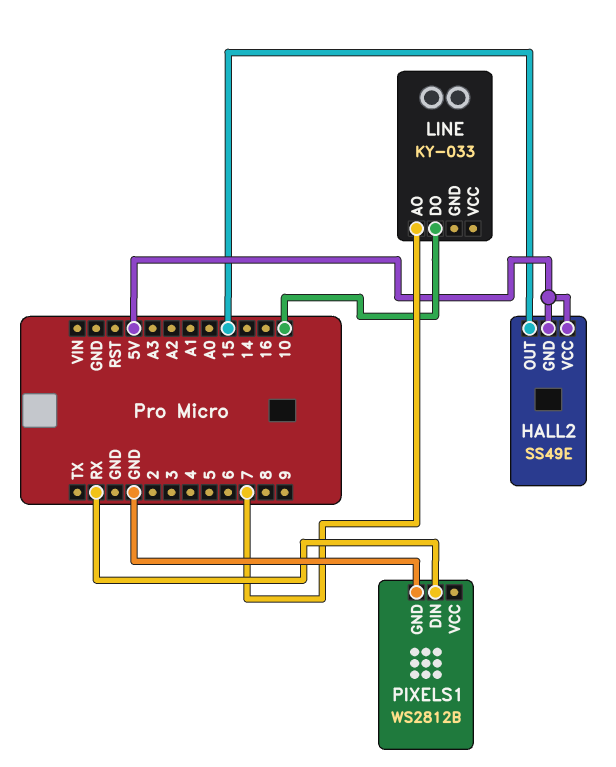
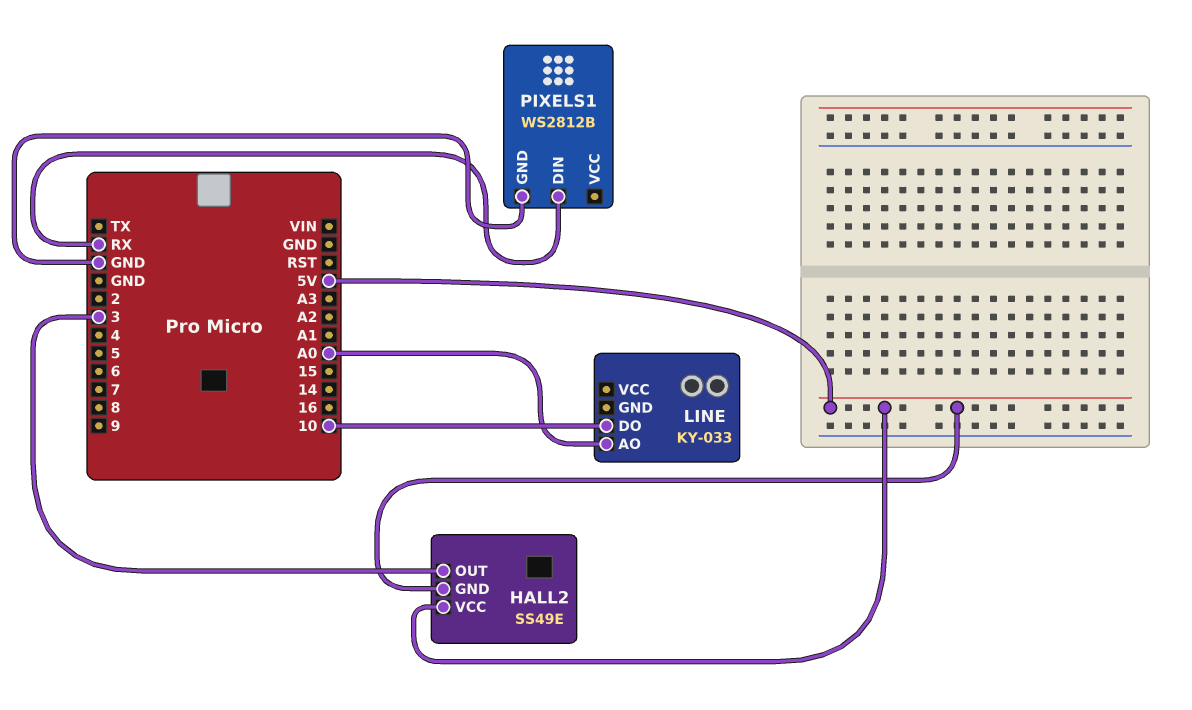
HALL2 pin OUT: 15 -> 3
LINE pin AO: 7 -> A0

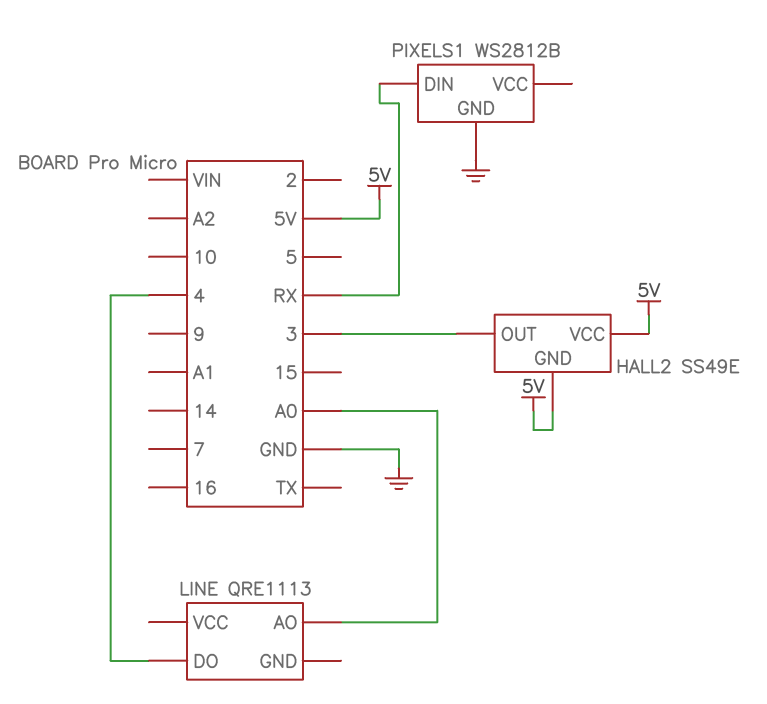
LINE: KY-033 -> QRE1113
LINE pin DO: 10 -> 4

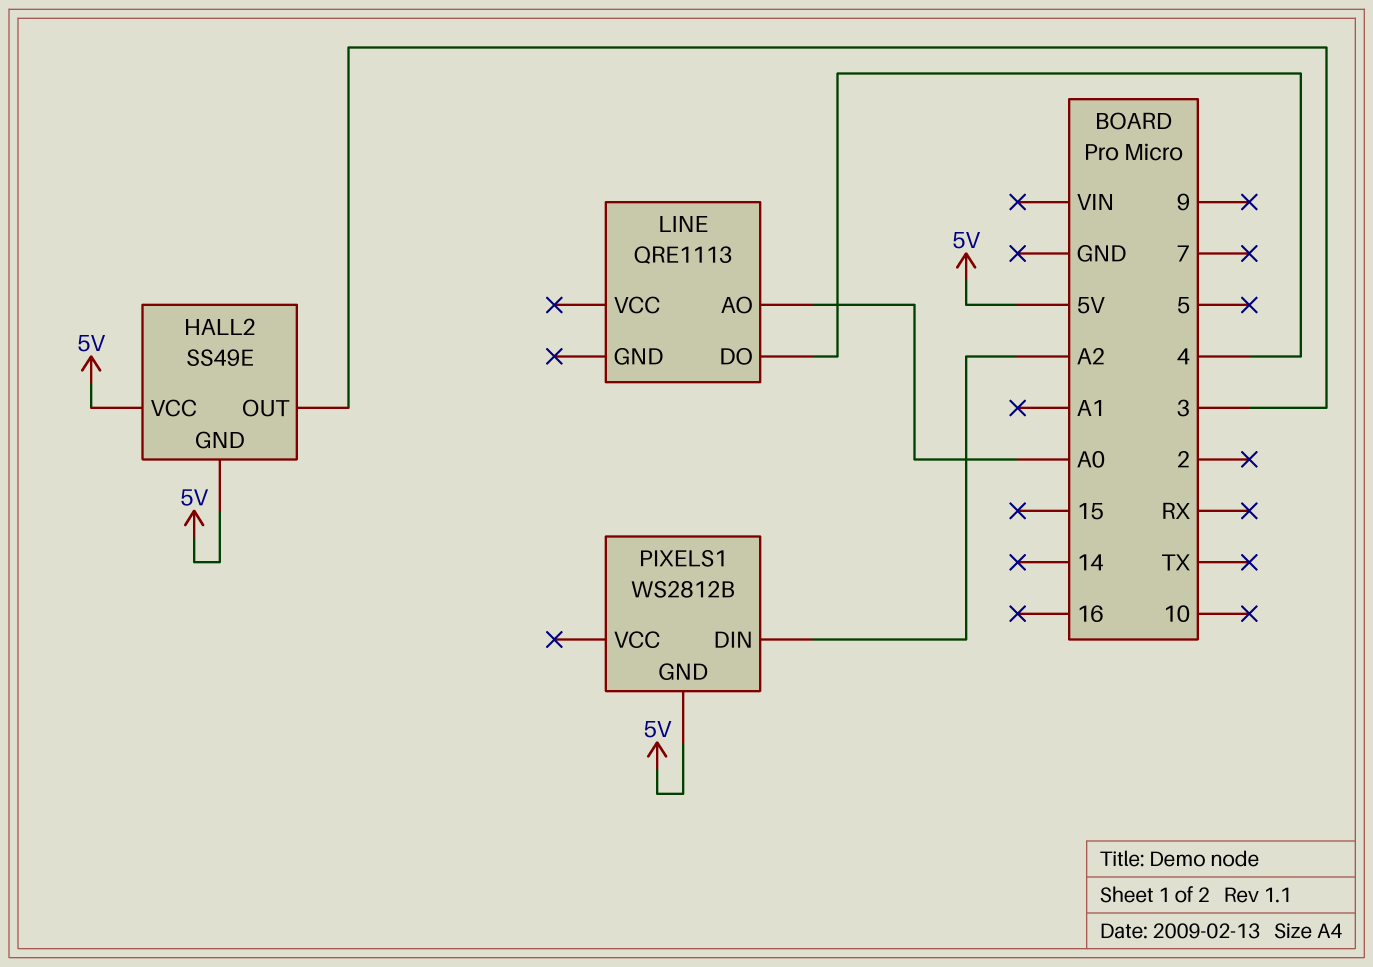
PIXELS1 pin DIN: RX -> A2
PIXELS1 pin GND: GND -> 5V

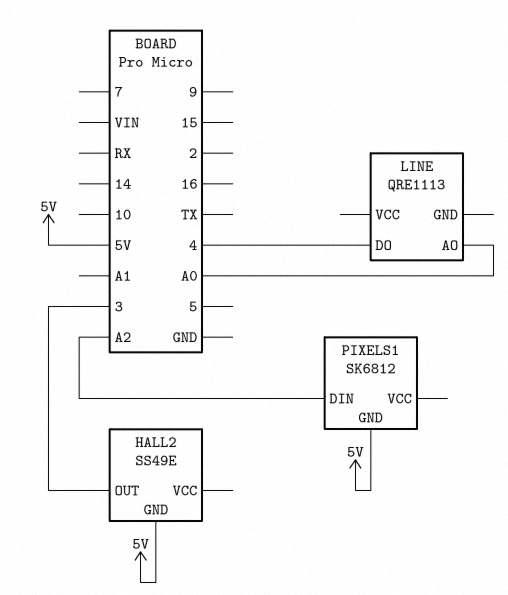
HALL2 pin VCC: 5V -> none
PIXELS1: WS2812B -> SK6812

